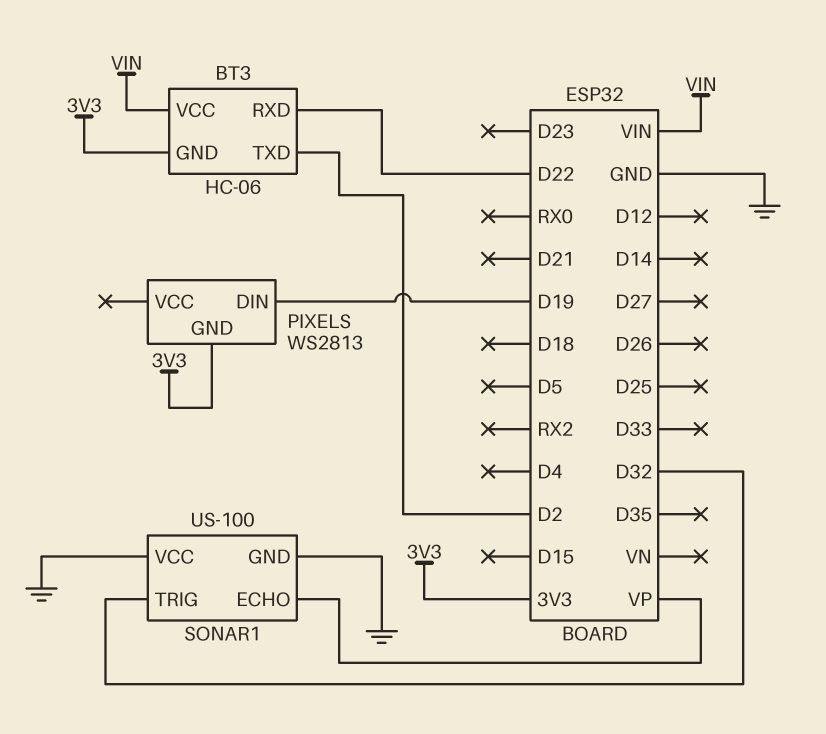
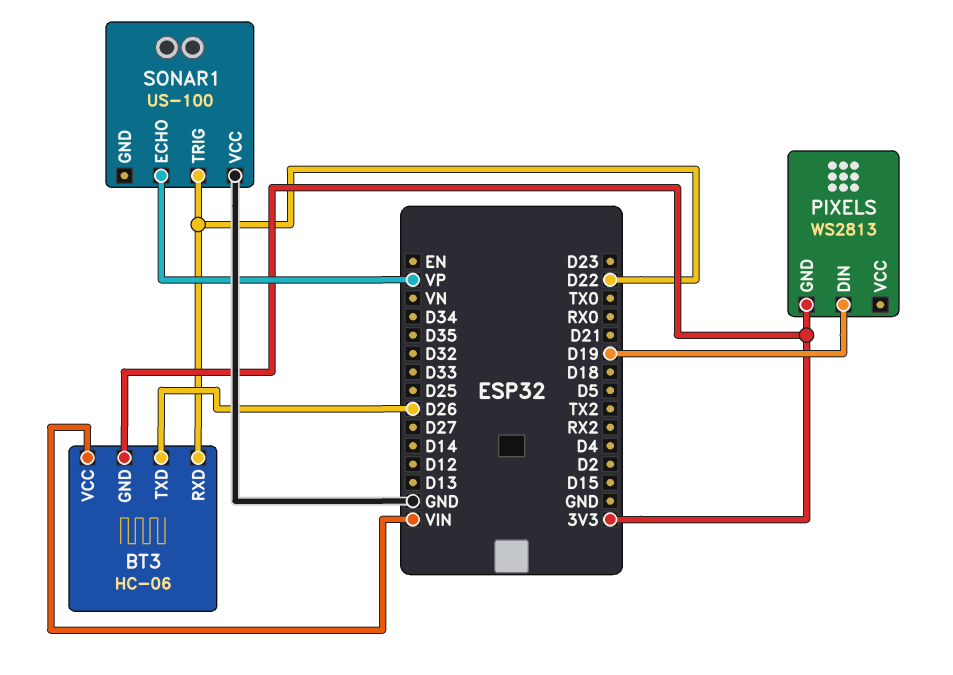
BT3 pin TXD: D2 -> D26
SONAR1 pin GND: GND -> none
SONAR1 pin TRIG: D32 -> D22

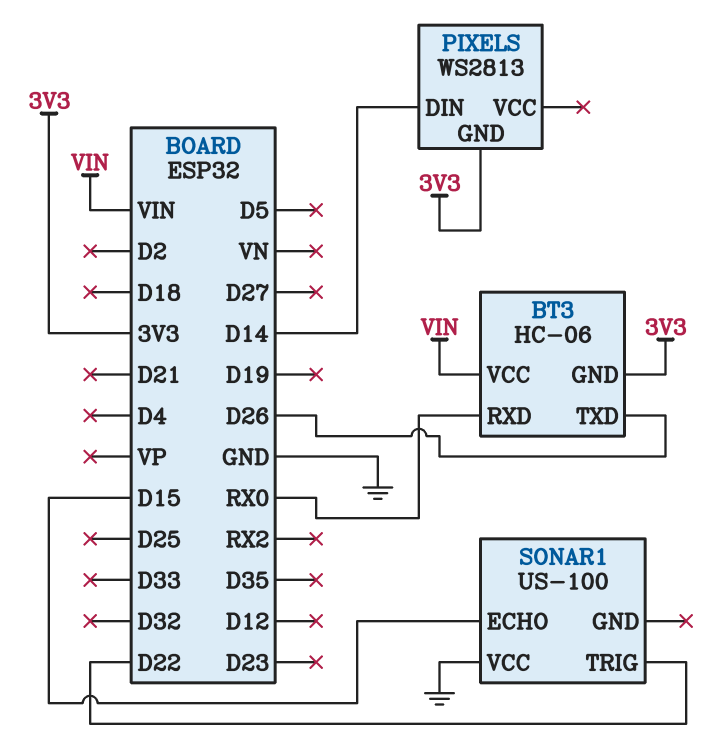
BT3 pin RXD: D22 -> RX0
PIXELS pin DIN: D19 -> D14
SONAR1 pin ECHO: VP -> D15

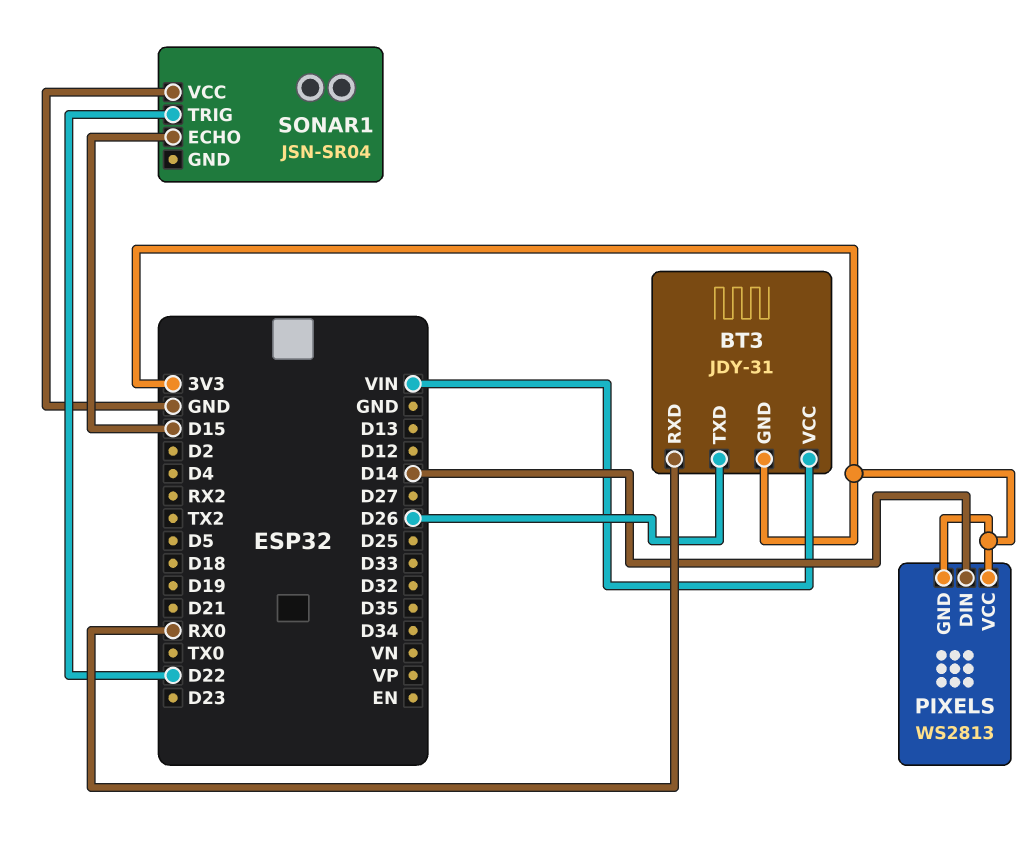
BT3: HC-06 -> JDY-31
PIXELS pin VCC: none -> 3V3
SONAR1: US-100 -> JSN-SR04

